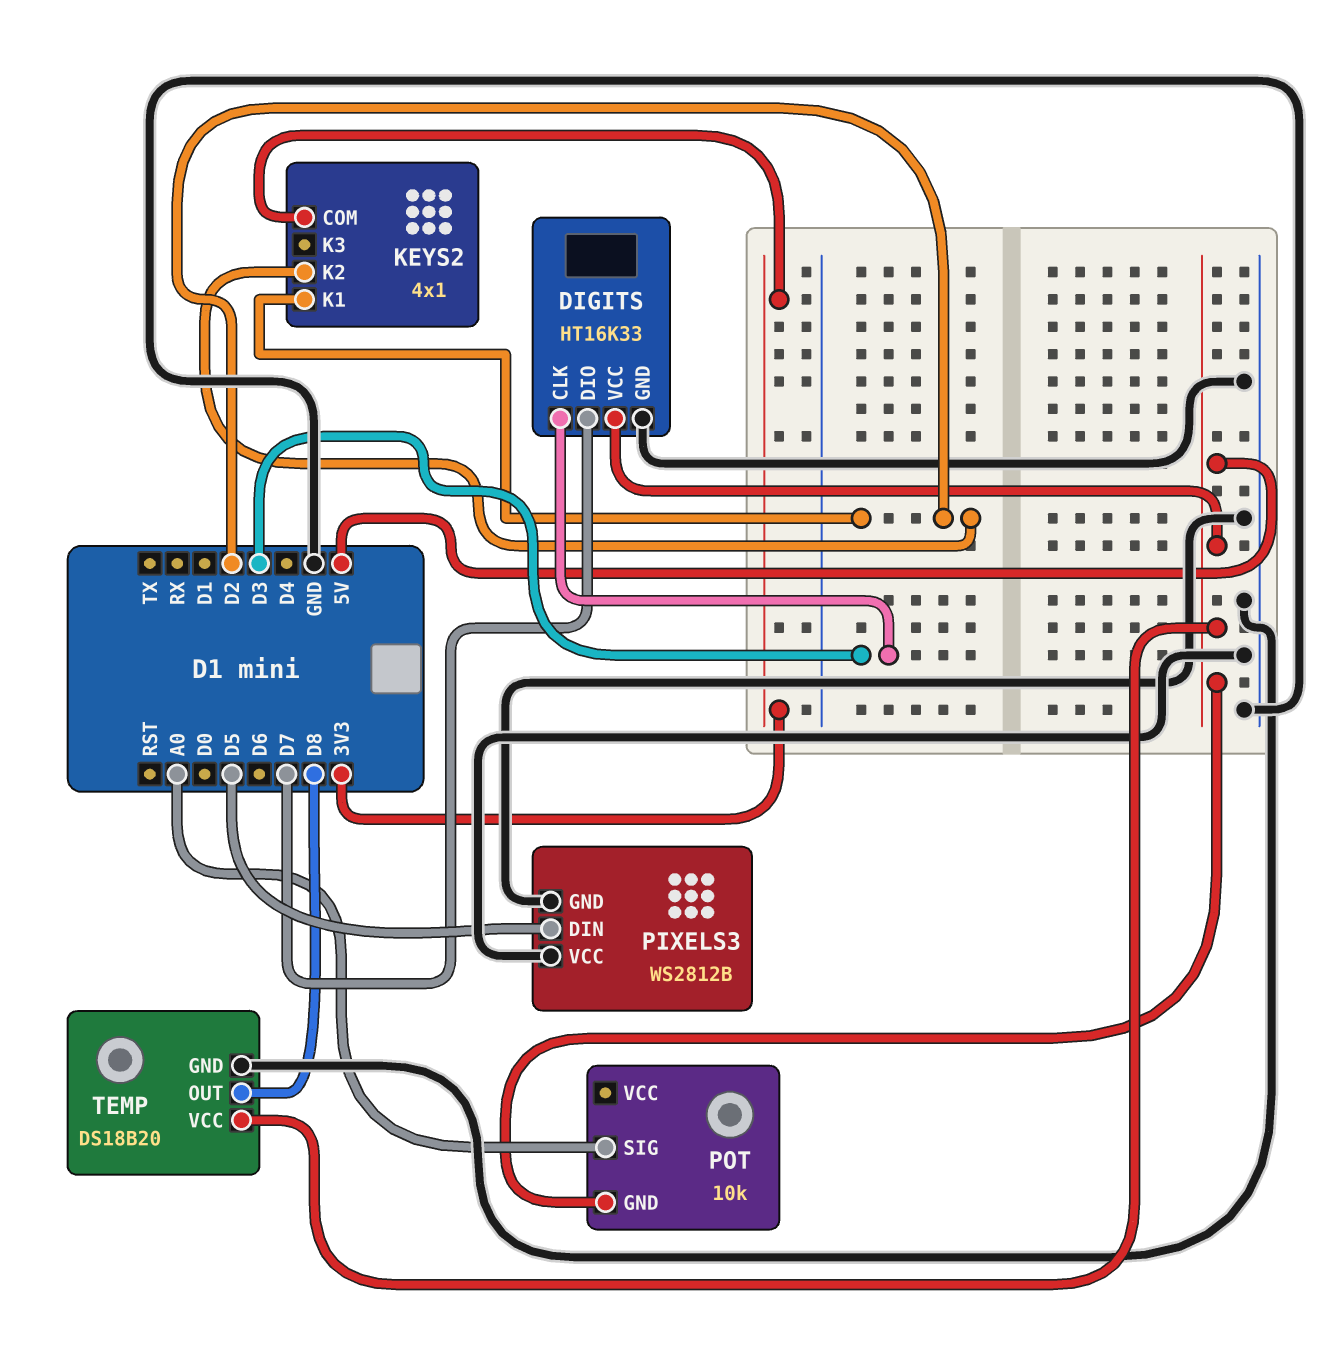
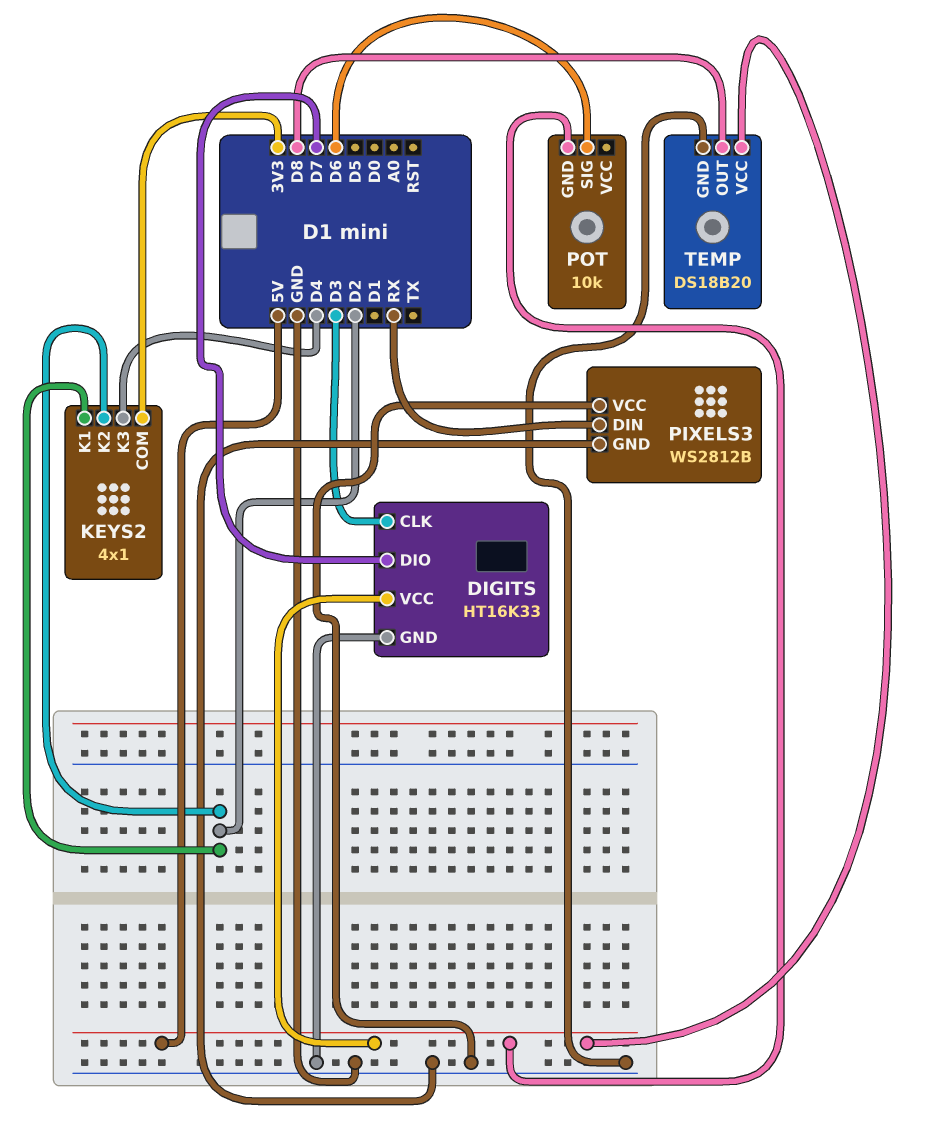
KEYS2 pin K3: none -> D4
PIXELS3 pin DIN: D5 -> RX
POT pin SIG: A0 -> D6

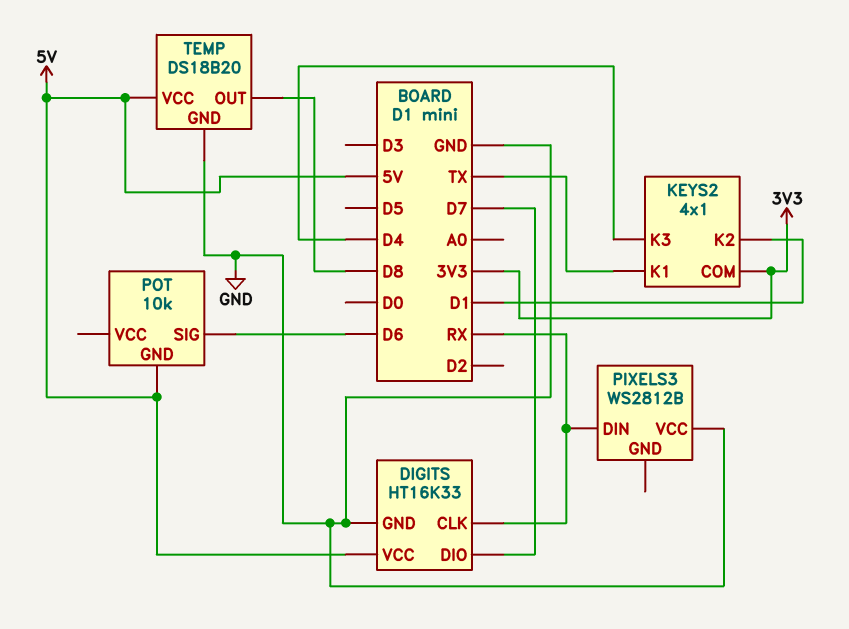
DIGITS pin CLK: D3 -> RX
KEYS2 pin K1: D2 -> TX
KEYS2 pin K2: D2 -> D1
PIXELS3 pin GND: GND -> none

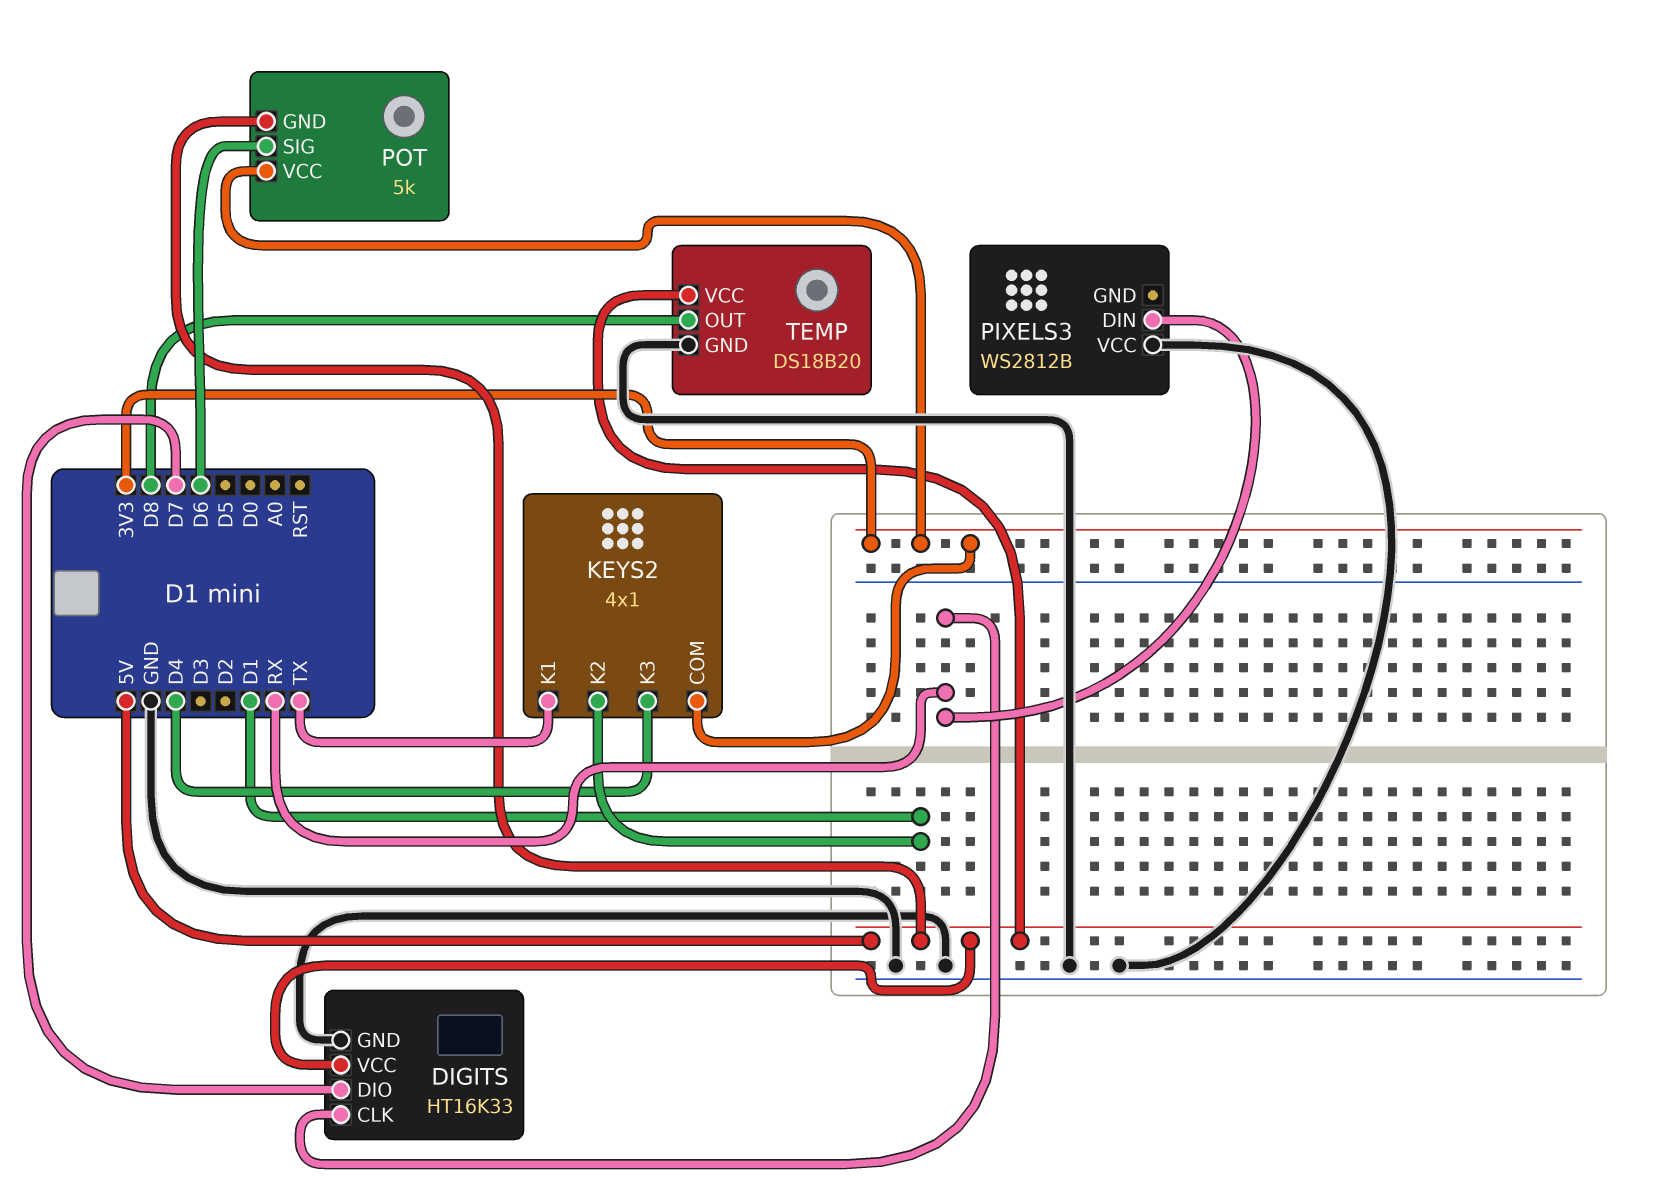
POT: 10k -> 5k
POT pin VCC: none -> 3V3

